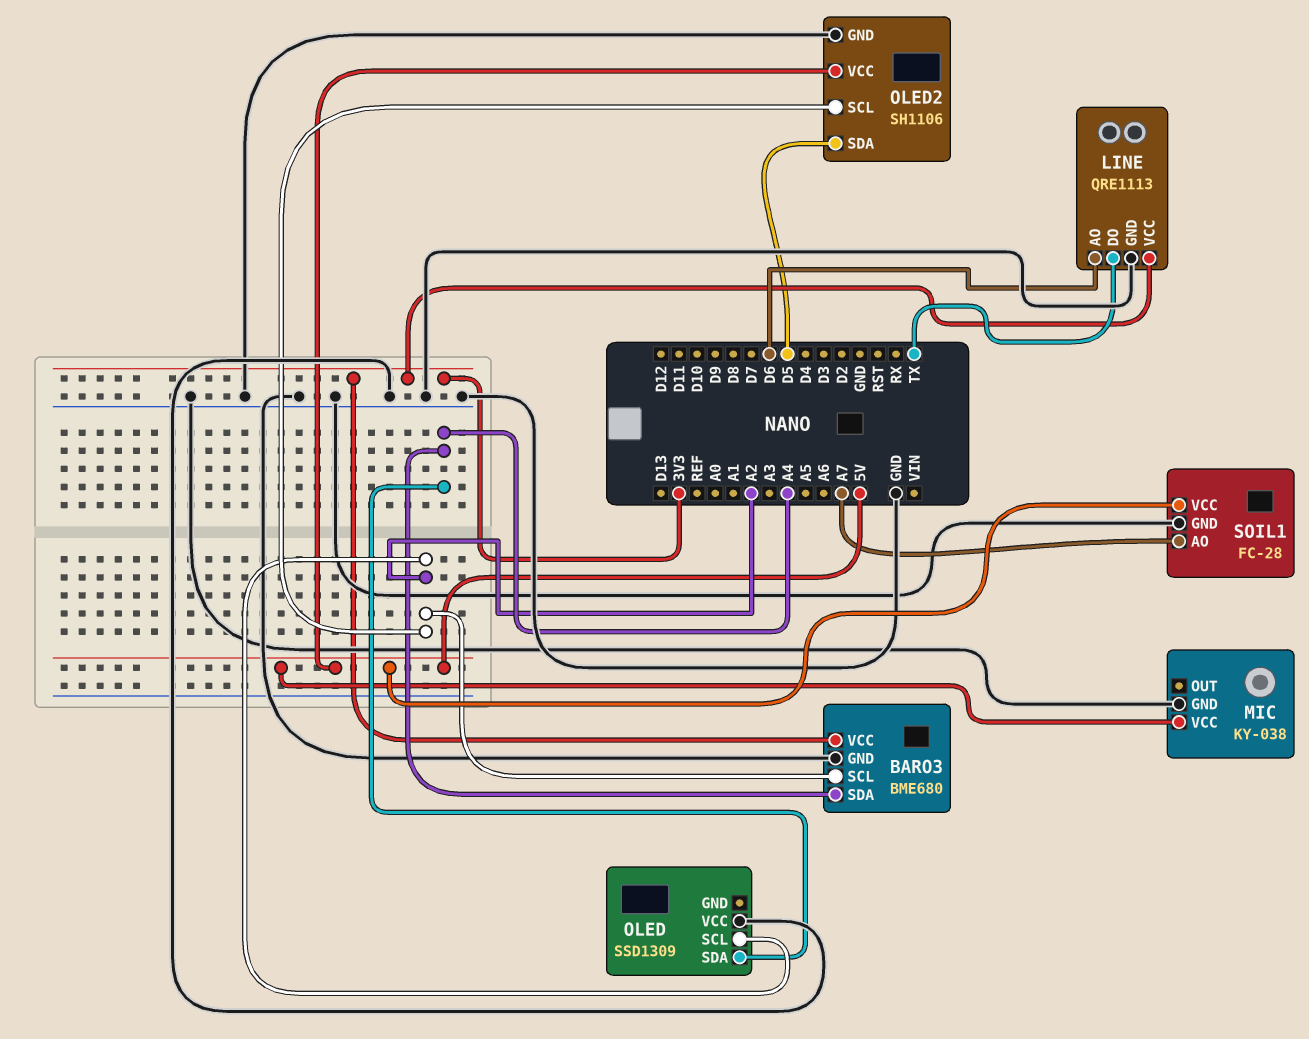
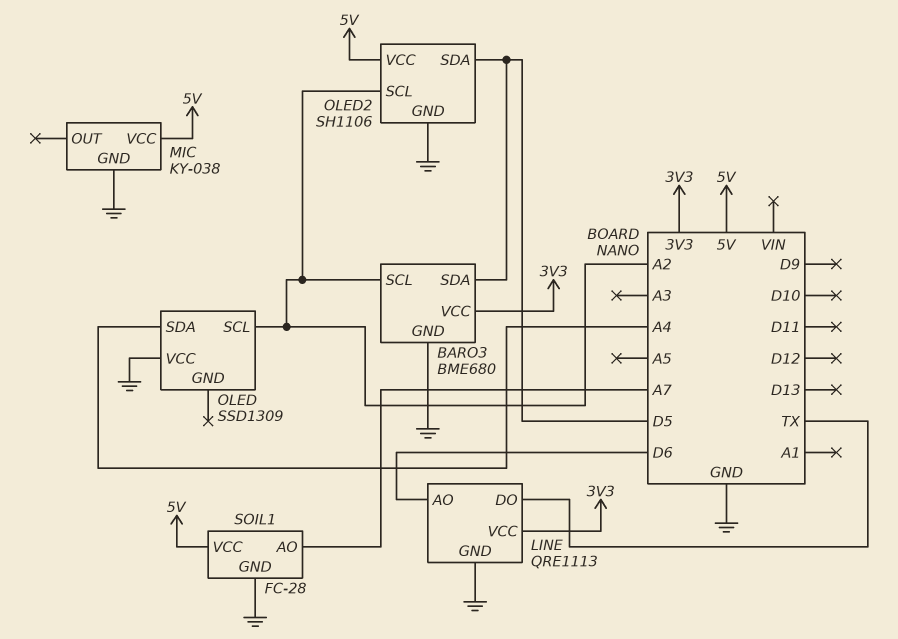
BARO3 pin SDA: A4 -> D5

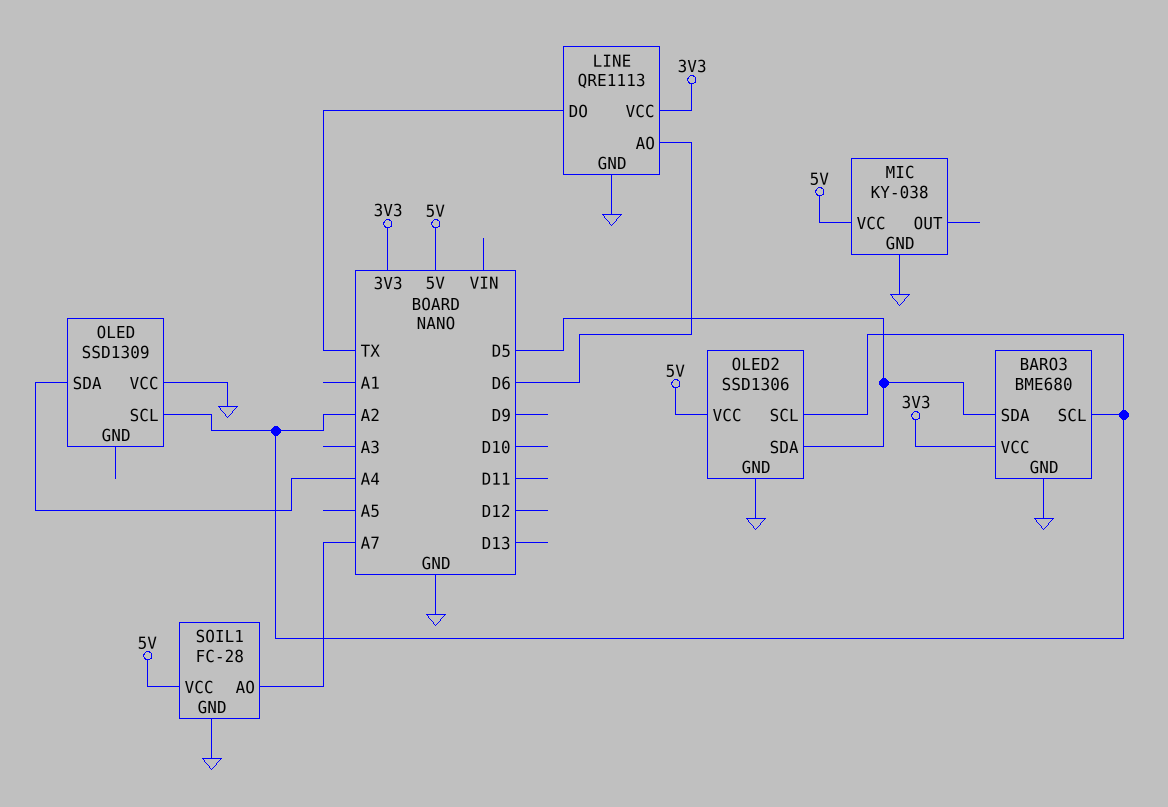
OLED2: SH1106 -> SSD1306

